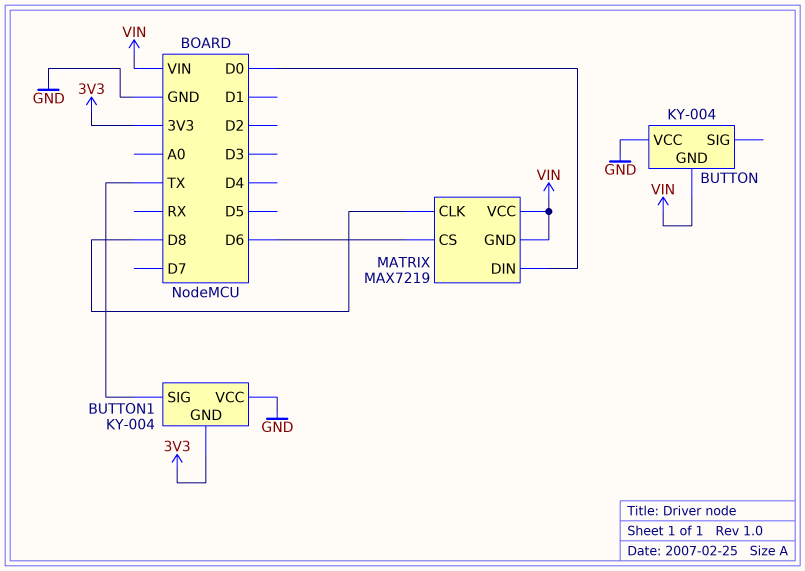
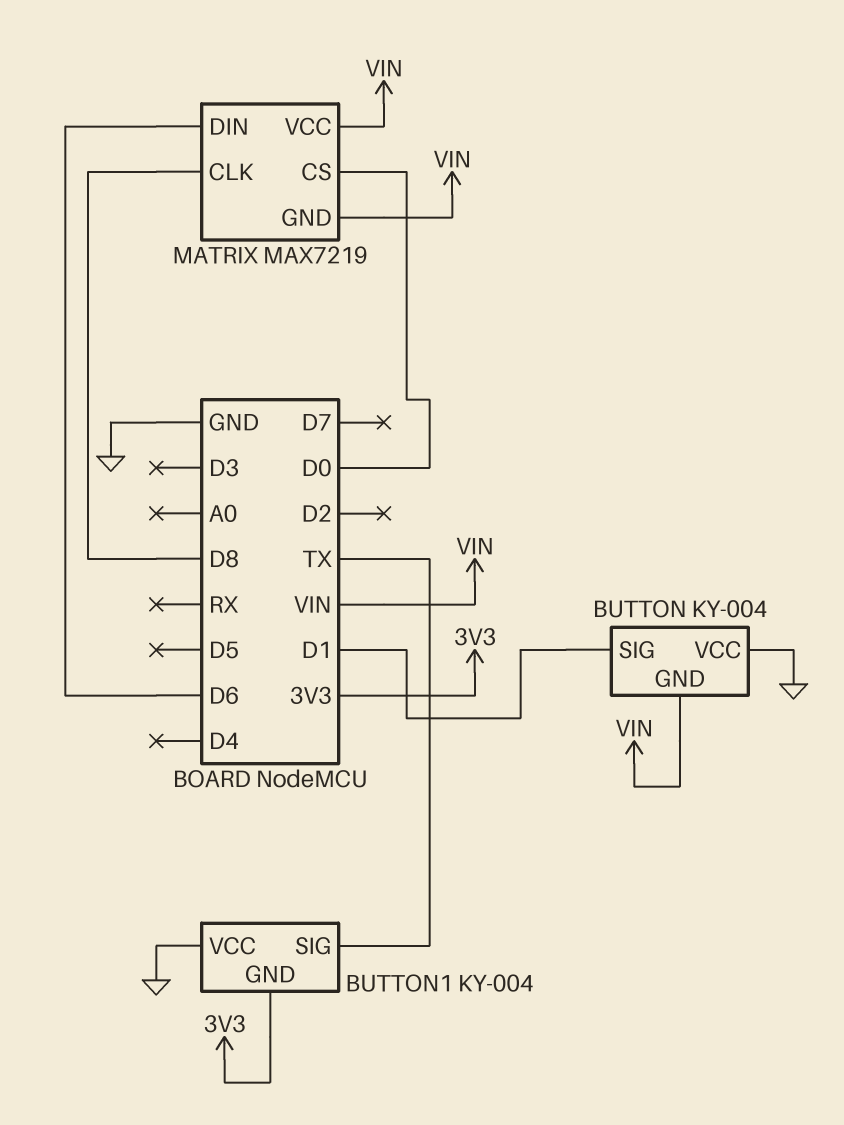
BUTTON pin SIG: none -> D1
MATRIX pin CS: D6 -> D0
MATRIX pin DIN: D0 -> D6

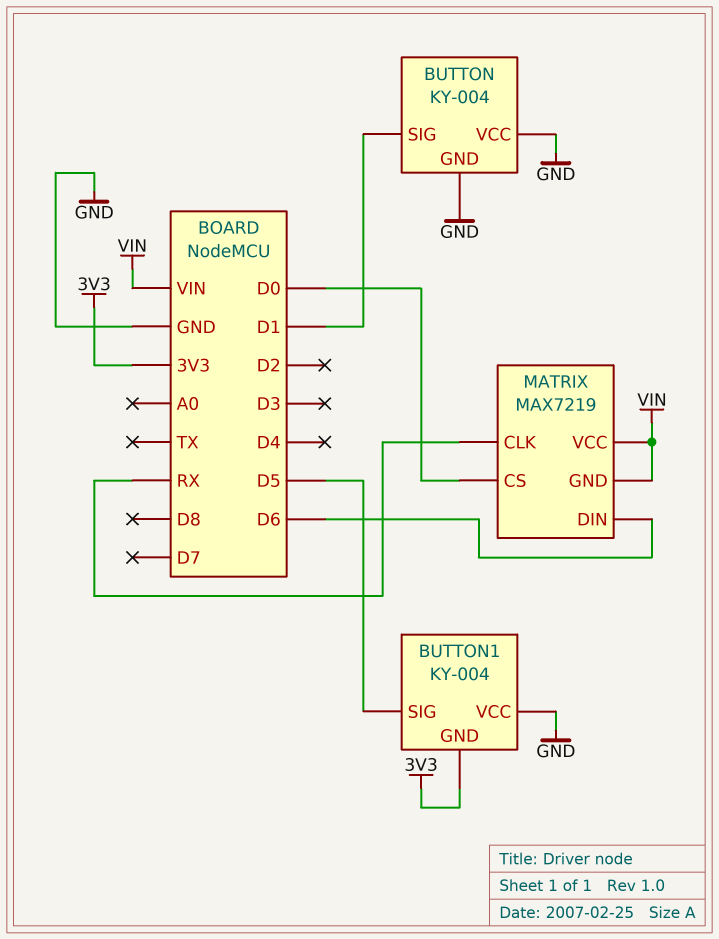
BUTTON pin GND: VIN -> GND
BUTTON1 pin SIG: TX -> D5
MATRIX pin CLK: D8 -> RX

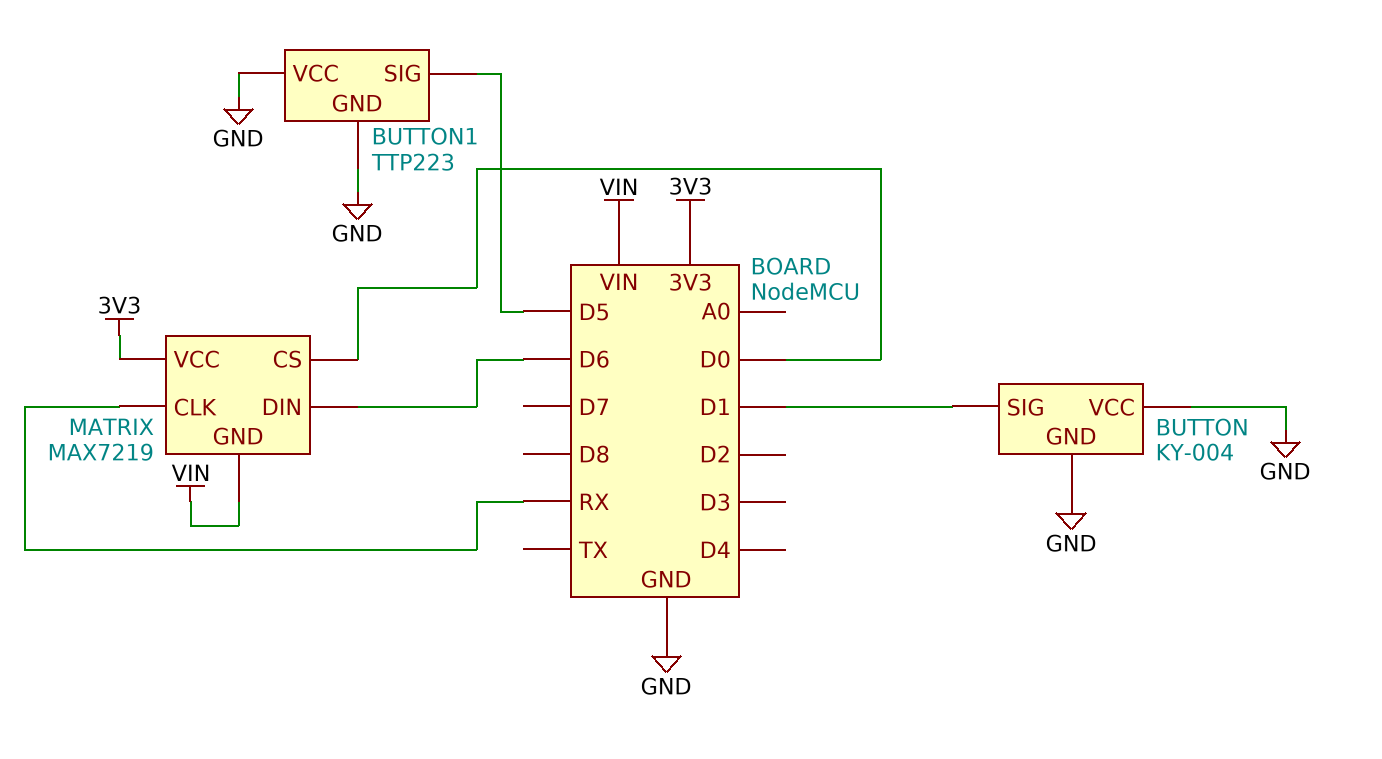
BUTTON1: KY-004 -> TTP223
BUTTON1 pin GND: 3V3 -> GND
MATRIX pin VCC: VIN -> 3V3

